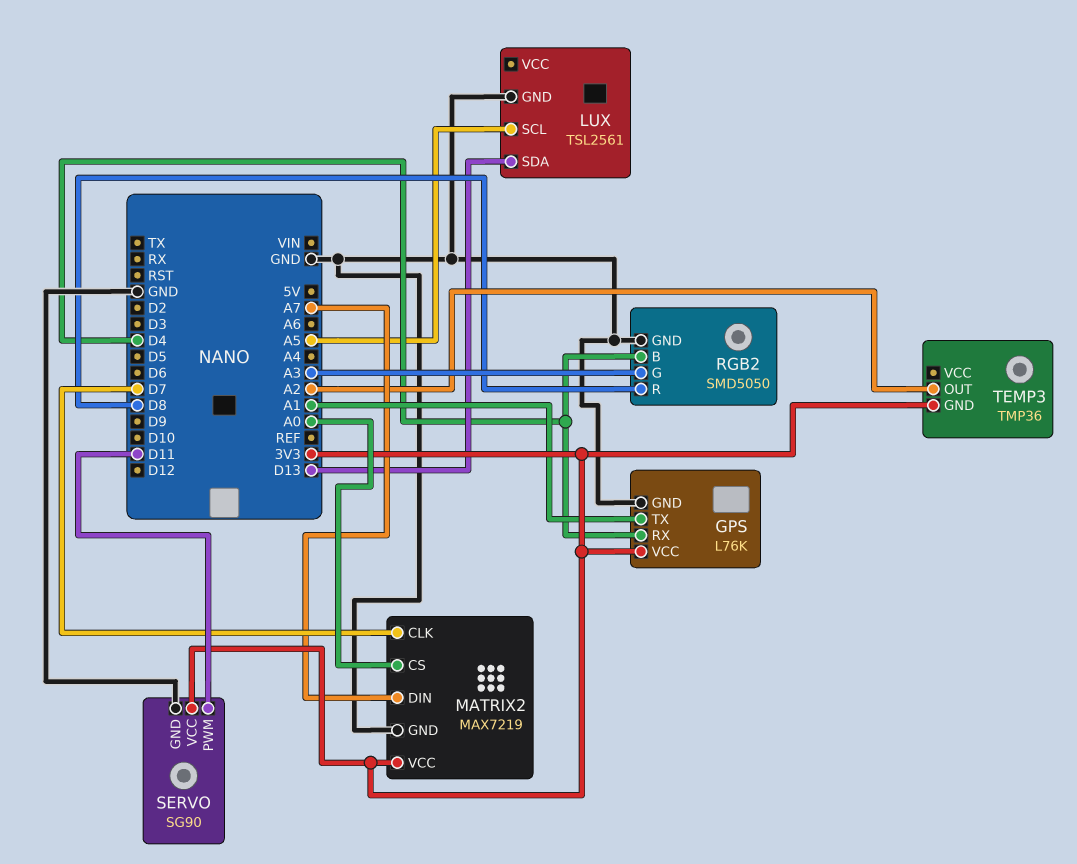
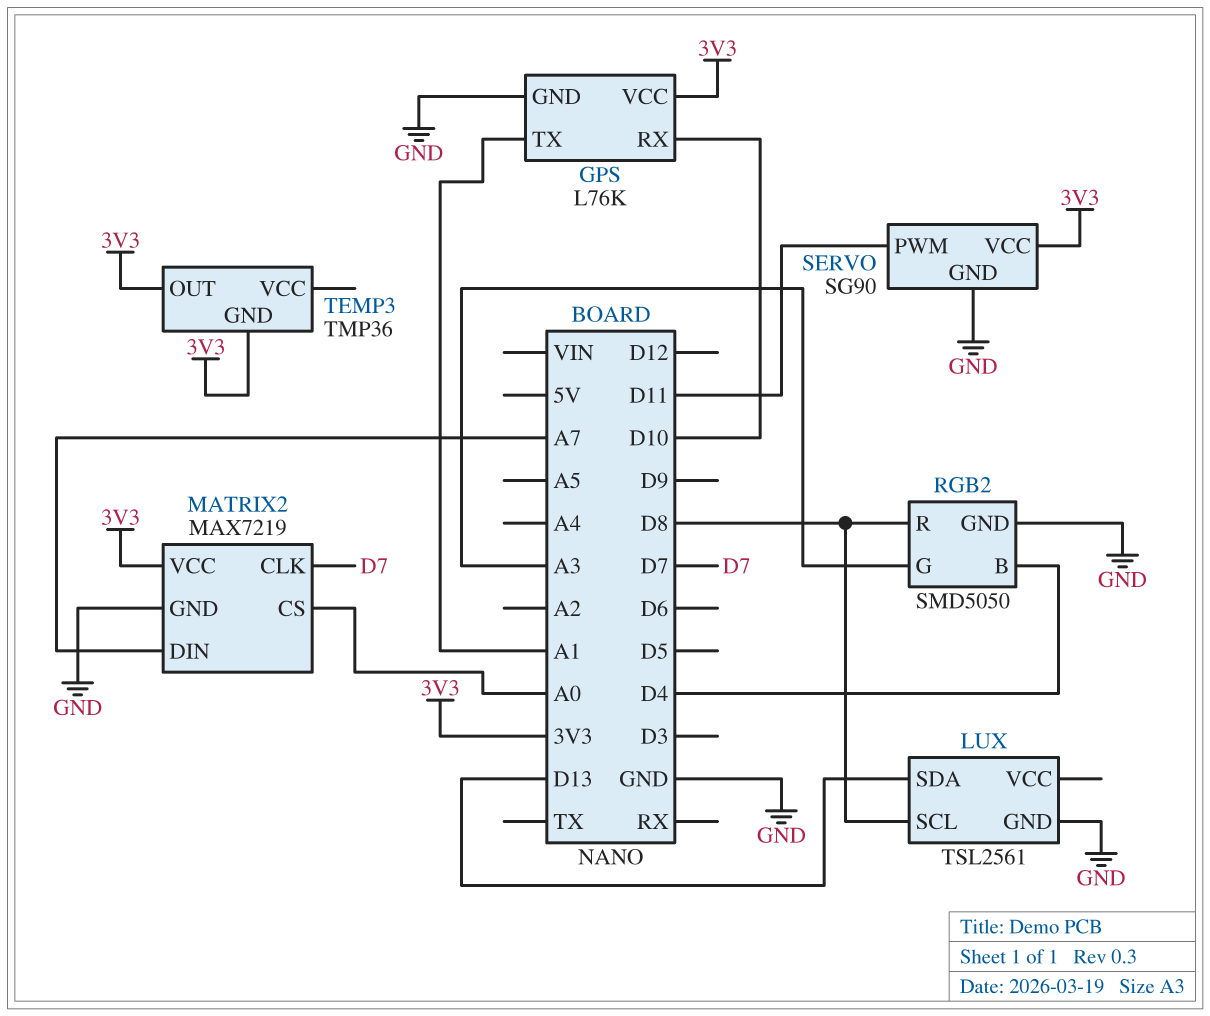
GPS pin RX: D4 -> D10
LUX pin SCL: A5 -> D8
TEMP3 pin OUT: A2 -> 3V3

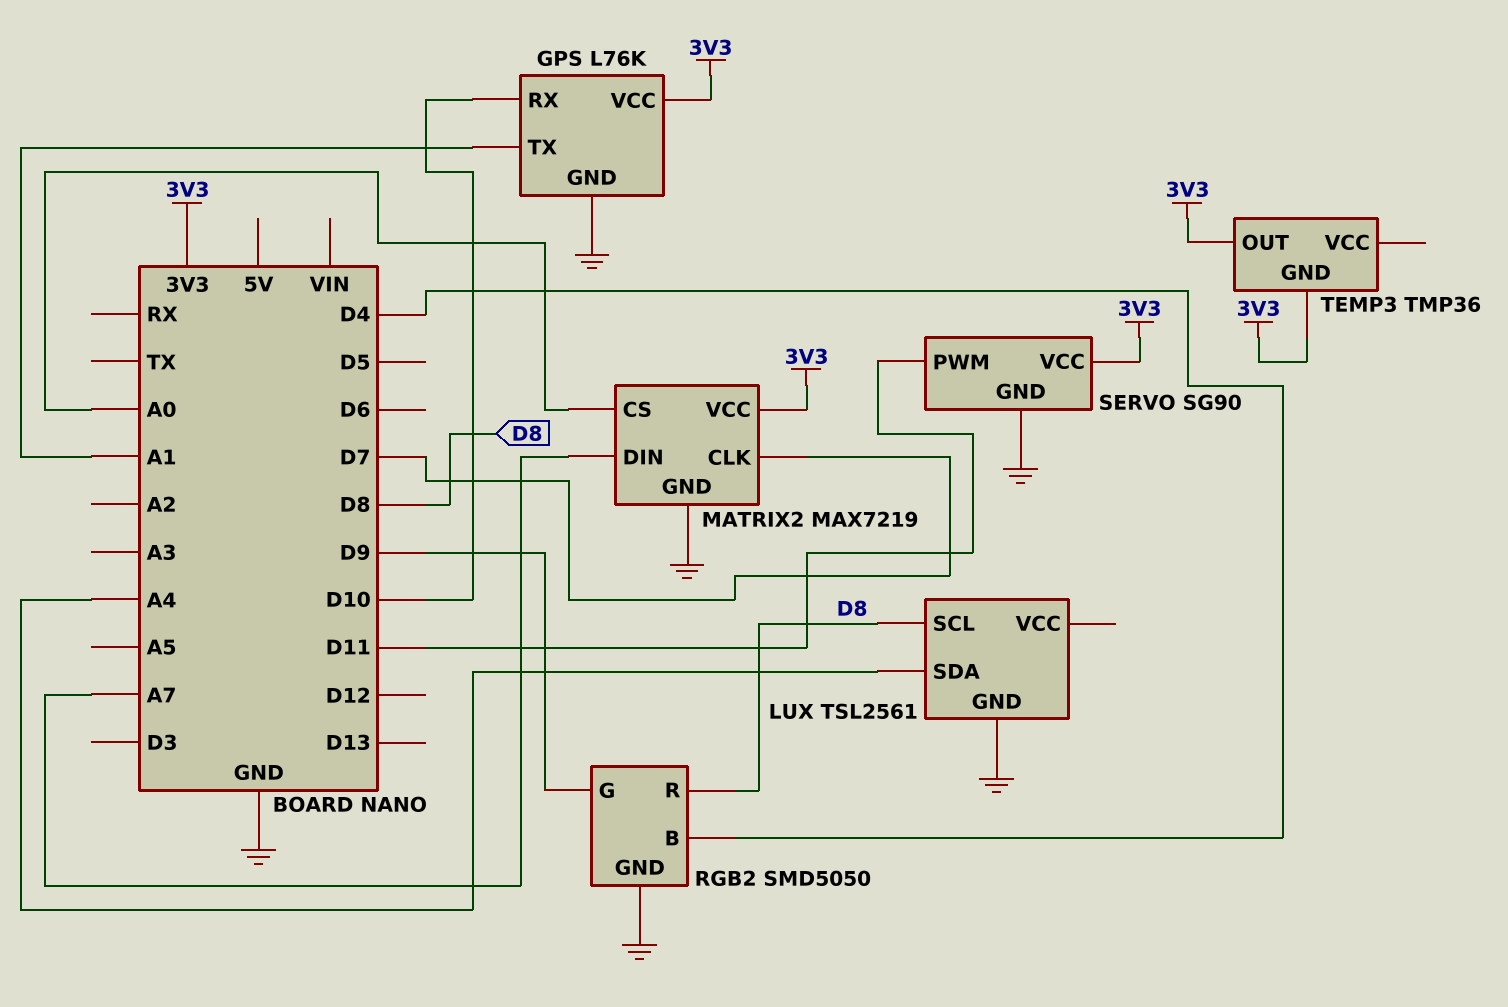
LUX pin SDA: D13 -> A4
RGB2 pin G: A3 -> D9

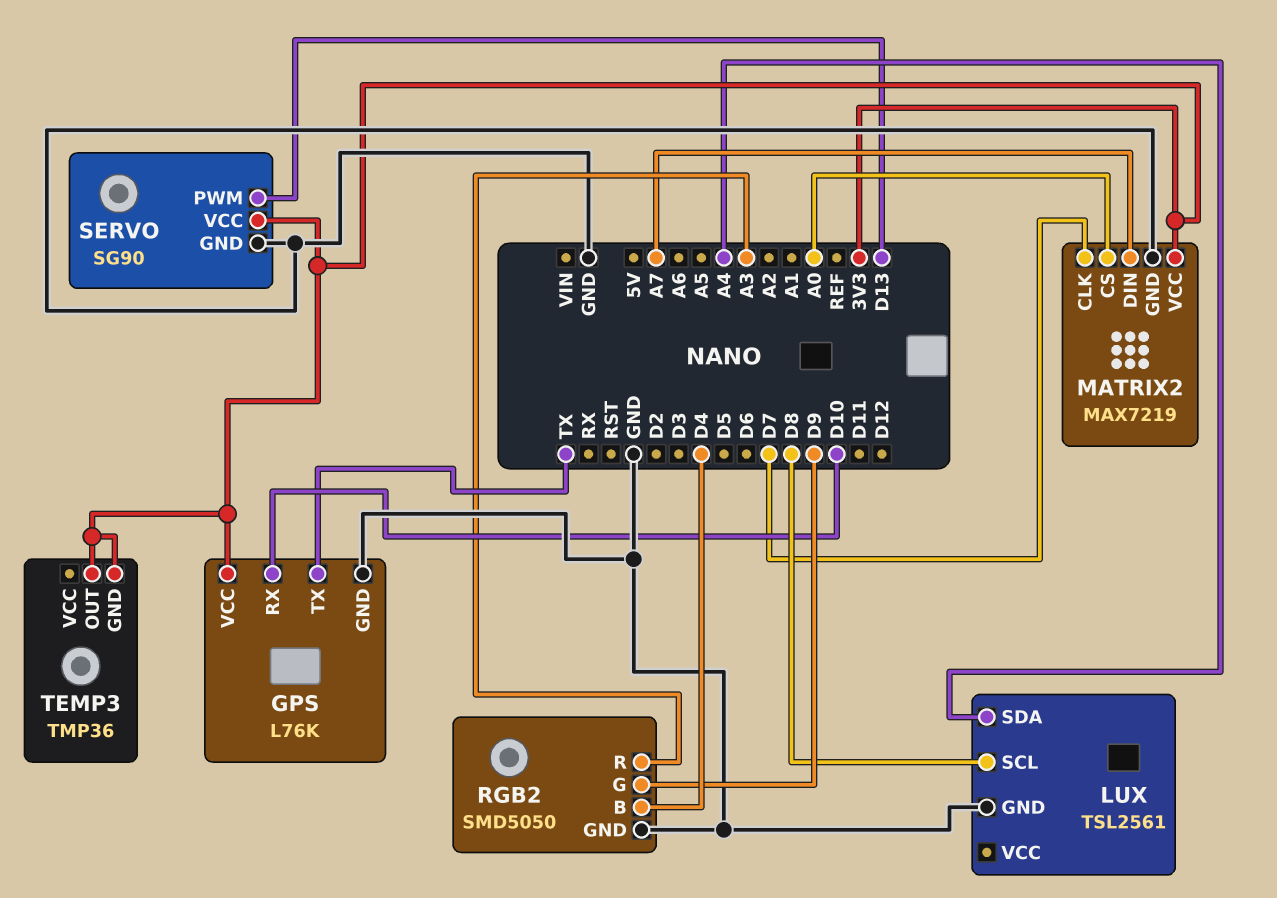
GPS pin TX: A1 -> TX
RGB2 pin R: D8 -> A3
SERVO pin PWM: D11 -> D13

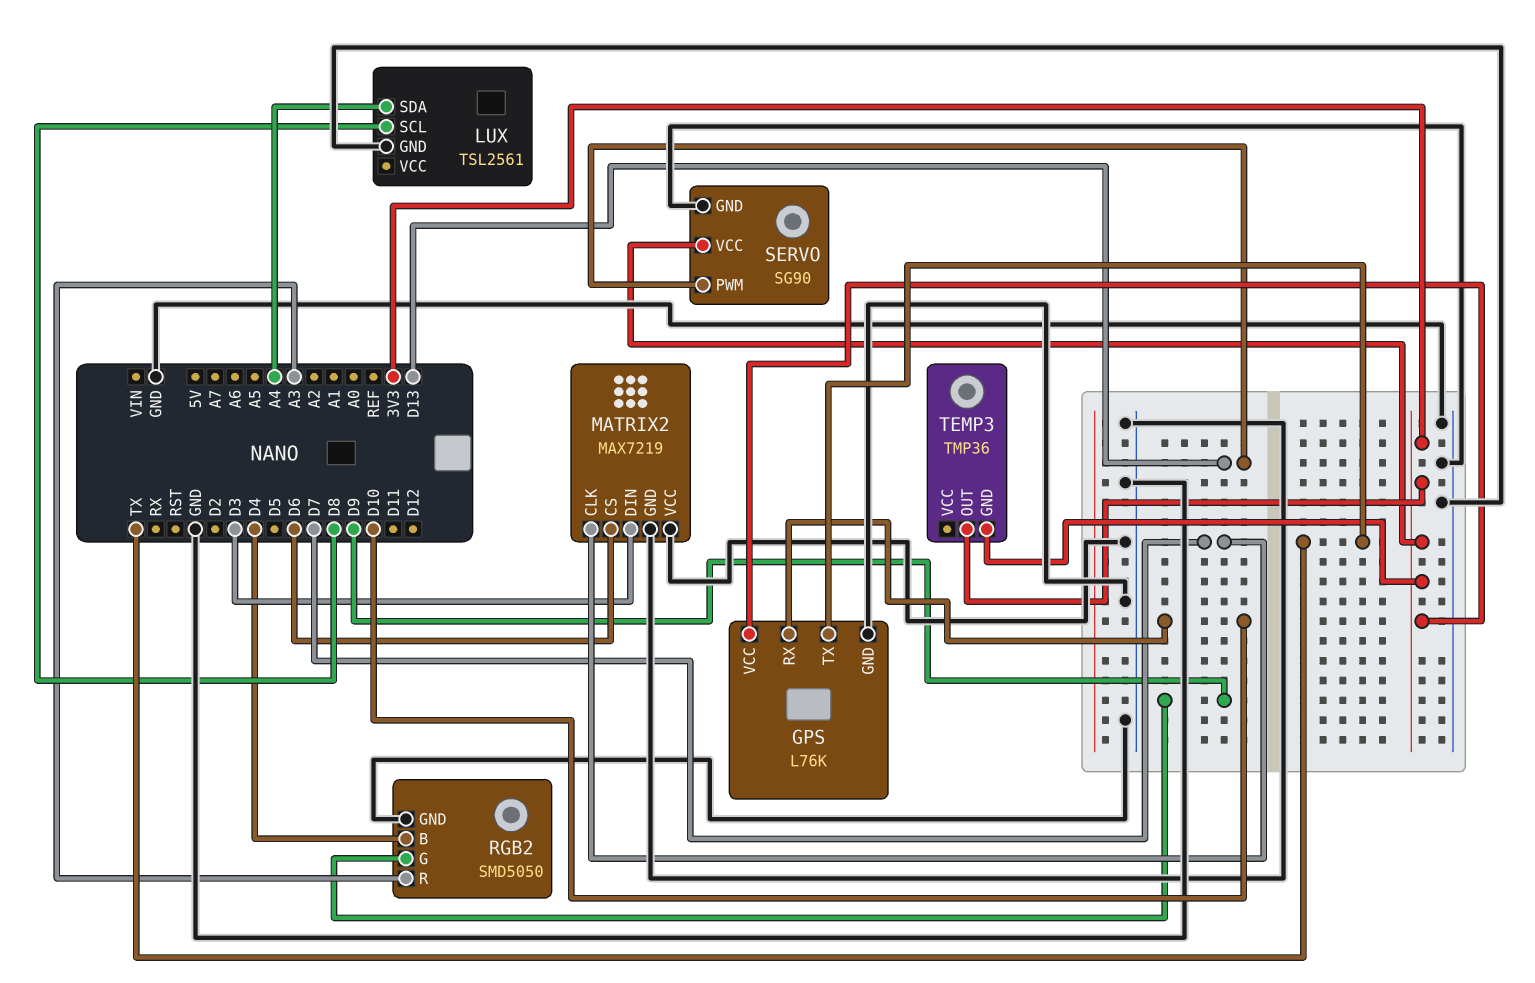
MATRIX2 pin CS: A0 -> D6
MATRIX2 pin DIN: A7 -> D3
MATRIX2 pin VCC: 3V3 -> GND

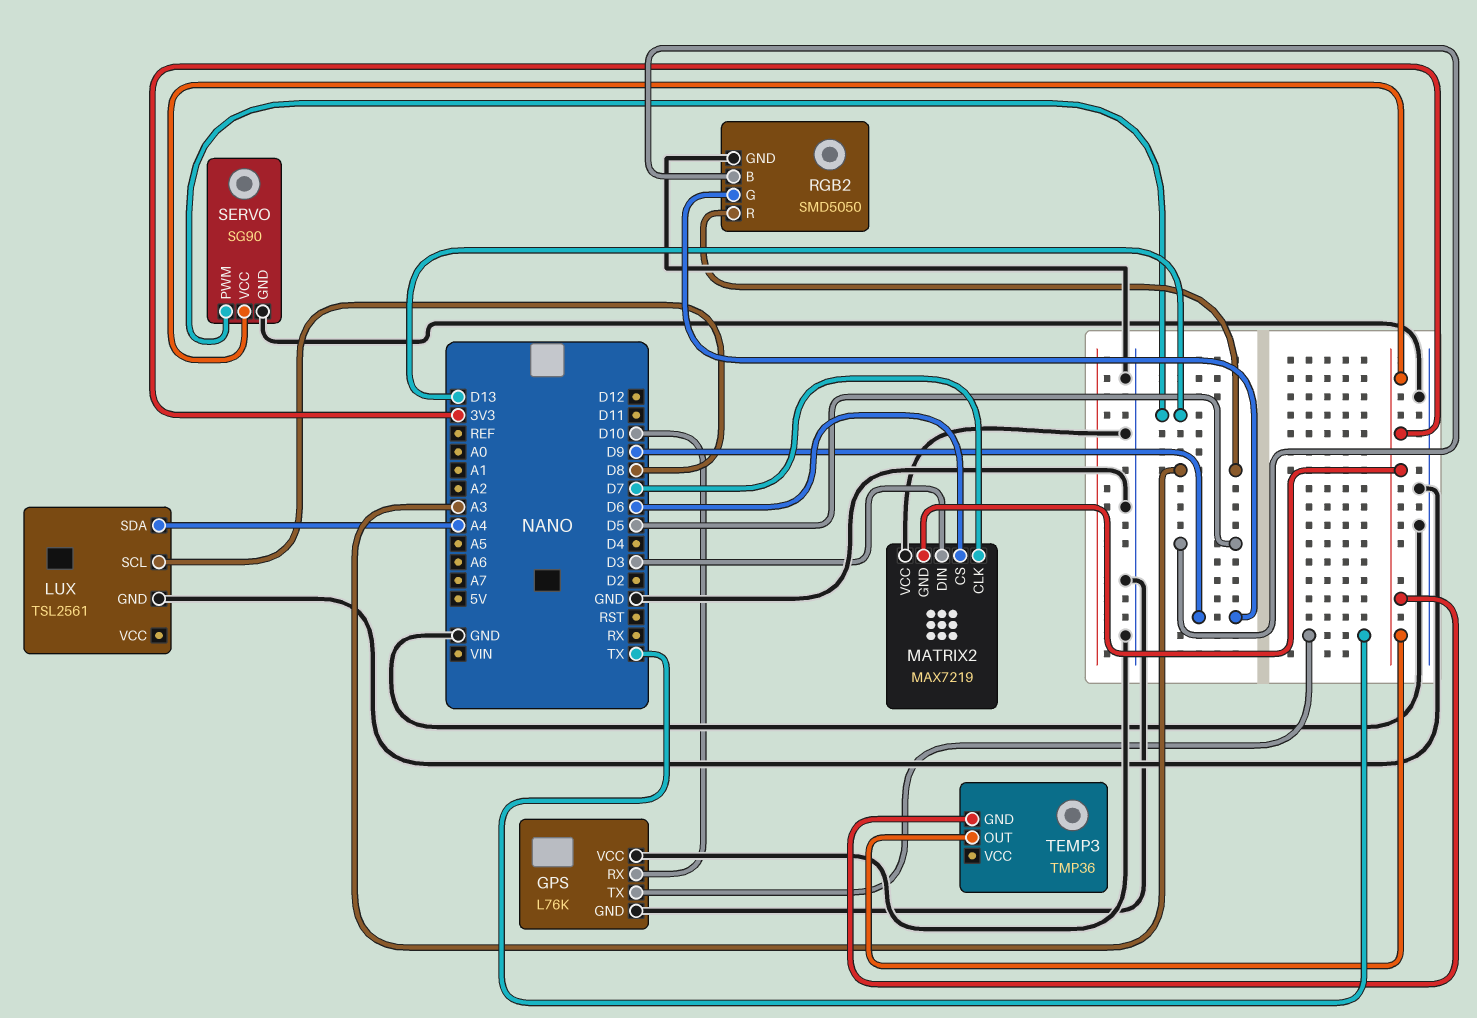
GPS pin VCC: 3V3 -> GND
MATRIX2 pin GND: GND -> 3V3
RGB2 pin B: D4 -> D5

